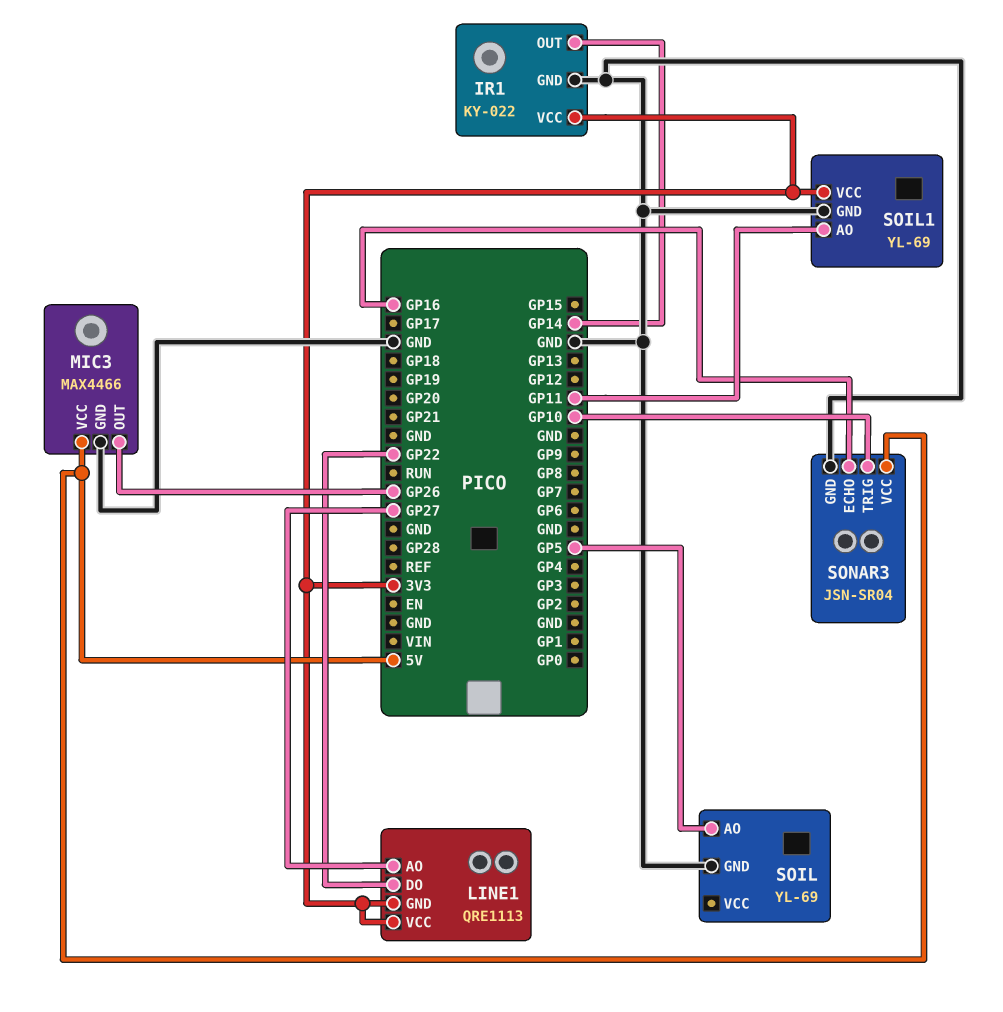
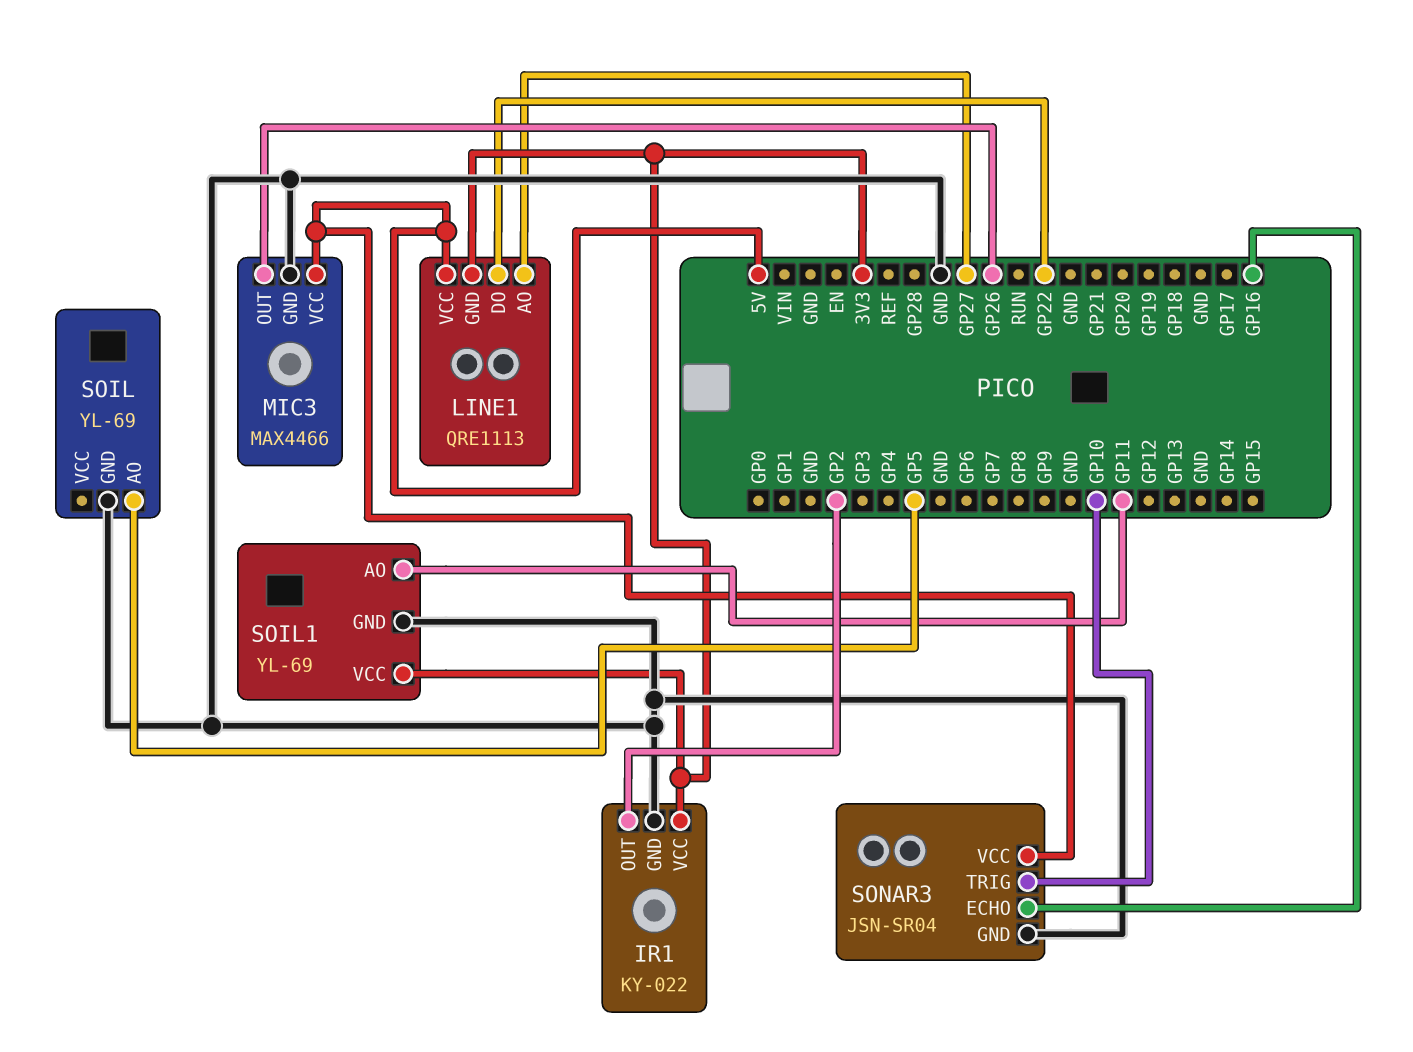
IR1 pin OUT: GP14 -> GP2
LINE1 pin VCC: 3V3 -> 5V

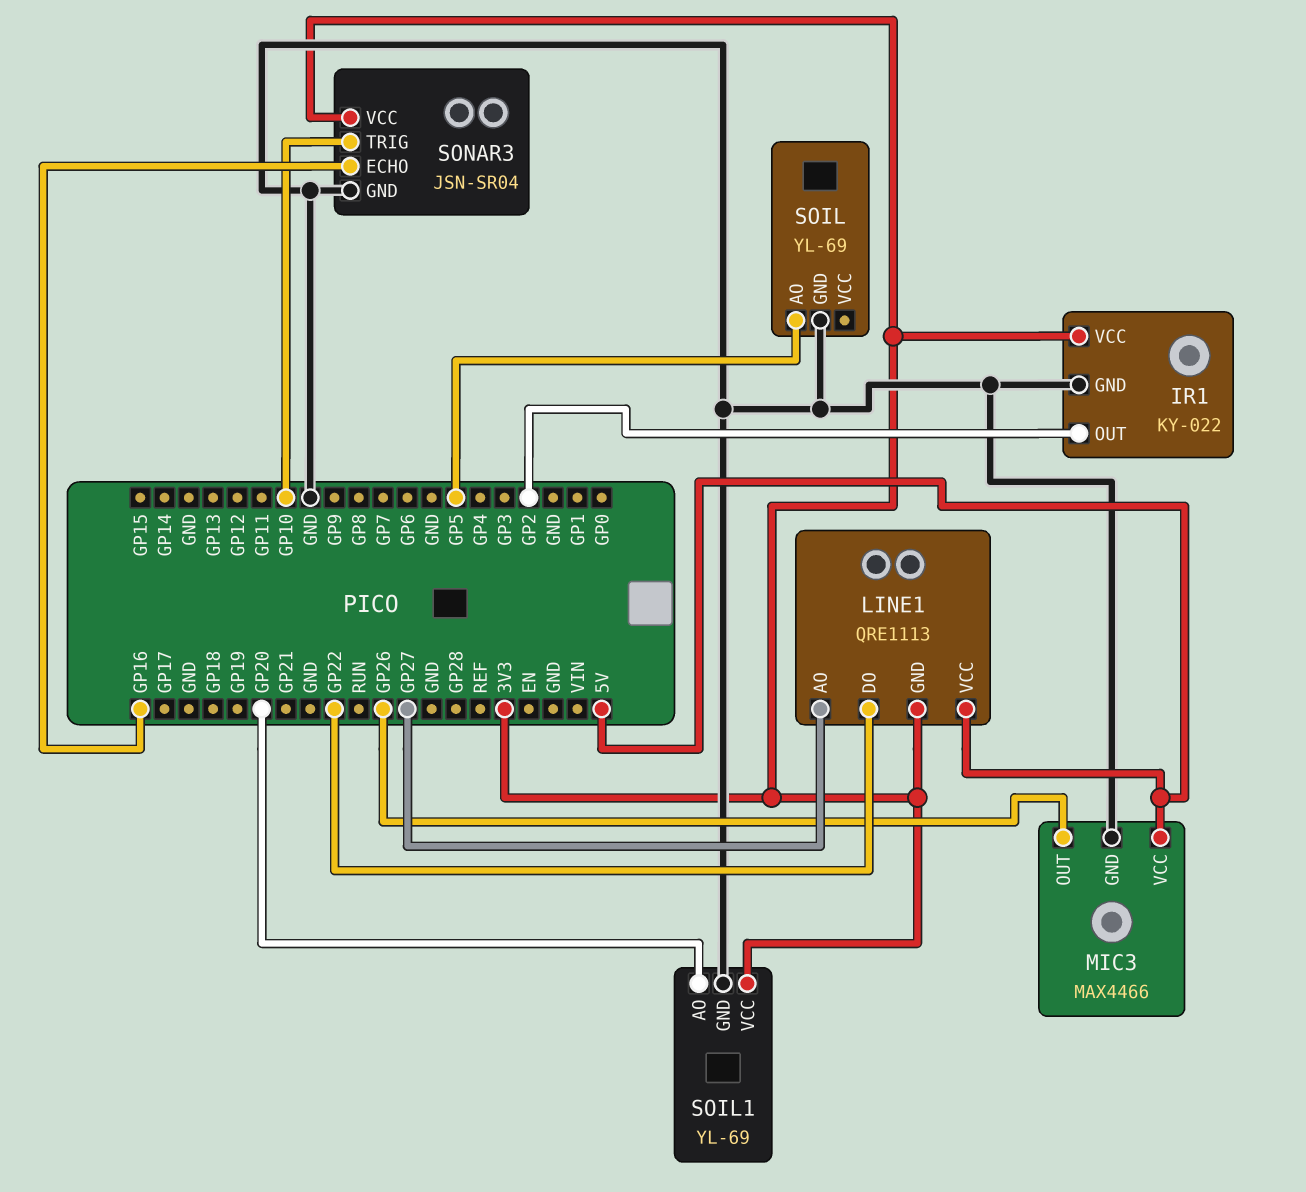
SOIL1 pin AO: GP11 -> GP20
SONAR3 pin VCC: 5V -> 3V3

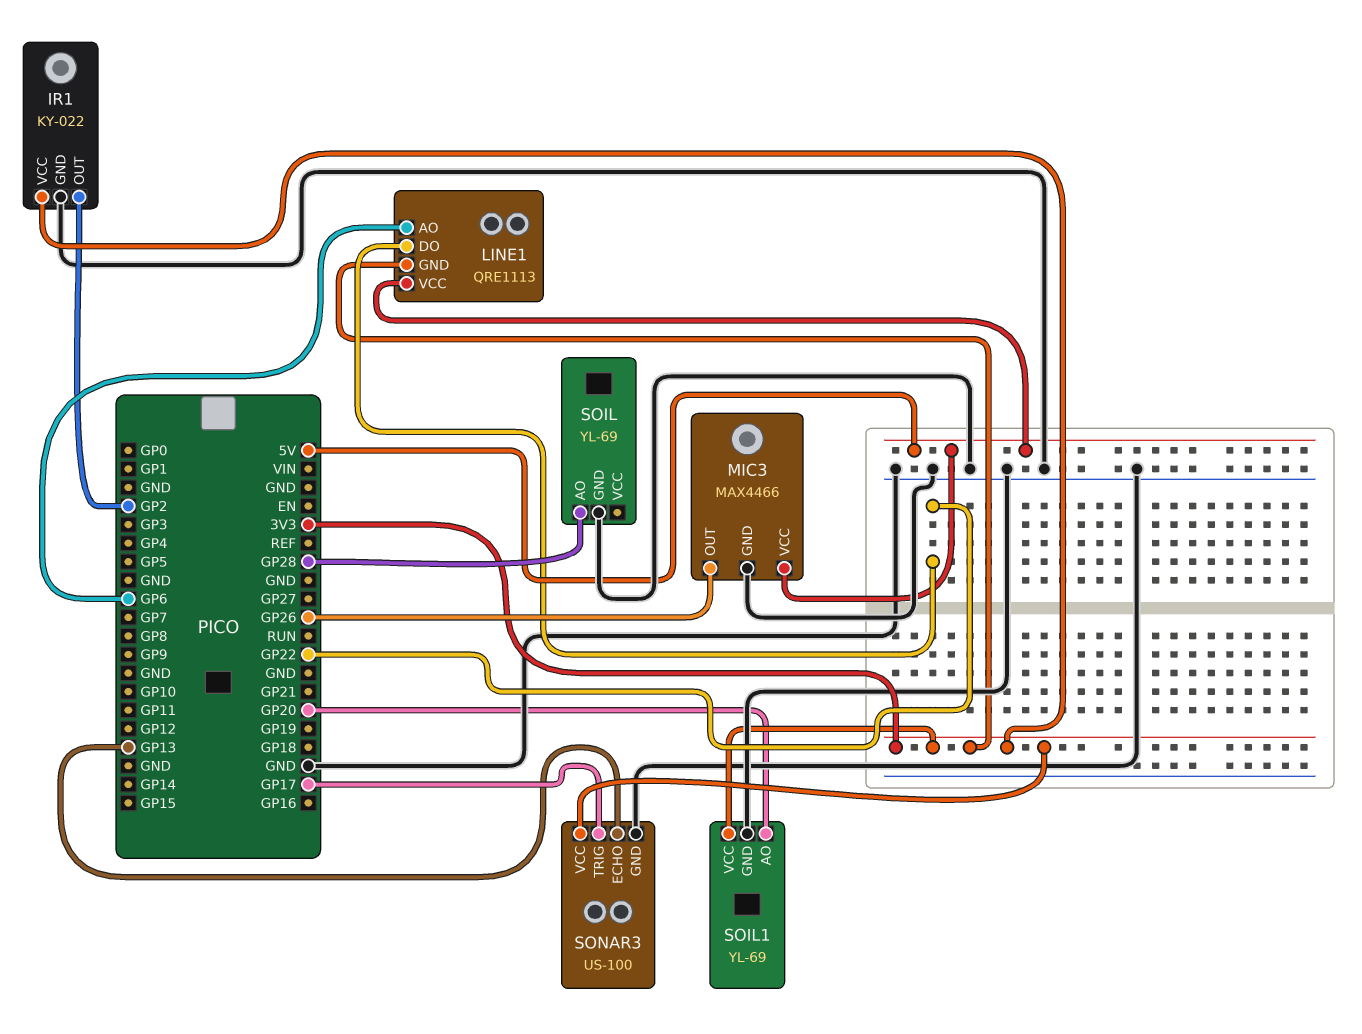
LINE1 pin AO: GP27 -> GP6
SOIL pin AO: GP5 -> GP28
SONAR3: JSN-SR04 -> US-100
SONAR3 pin ECHO: GP16 -> GP13
SONAR3 pin TRIG: GP10 -> GP17

